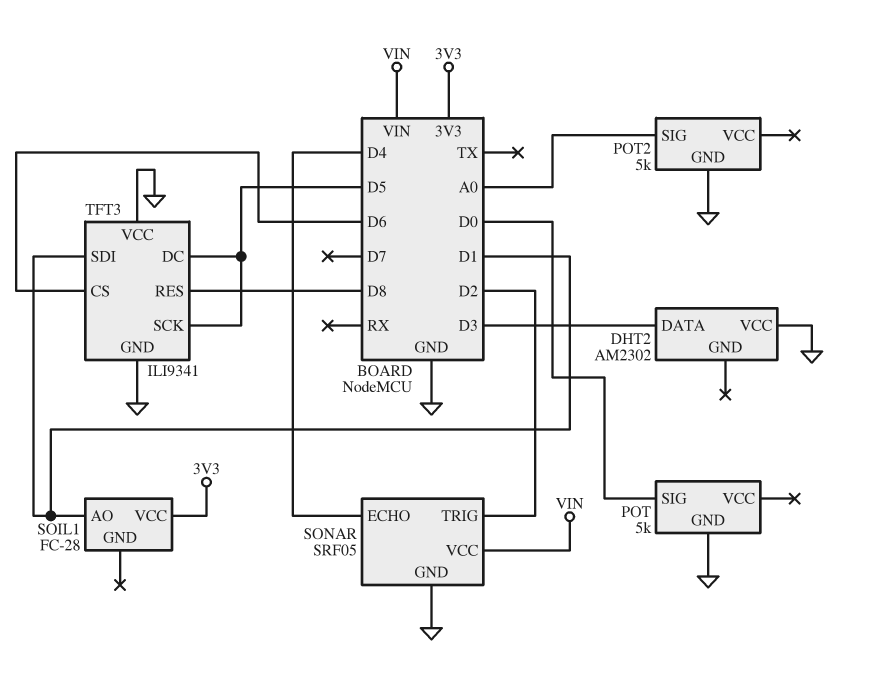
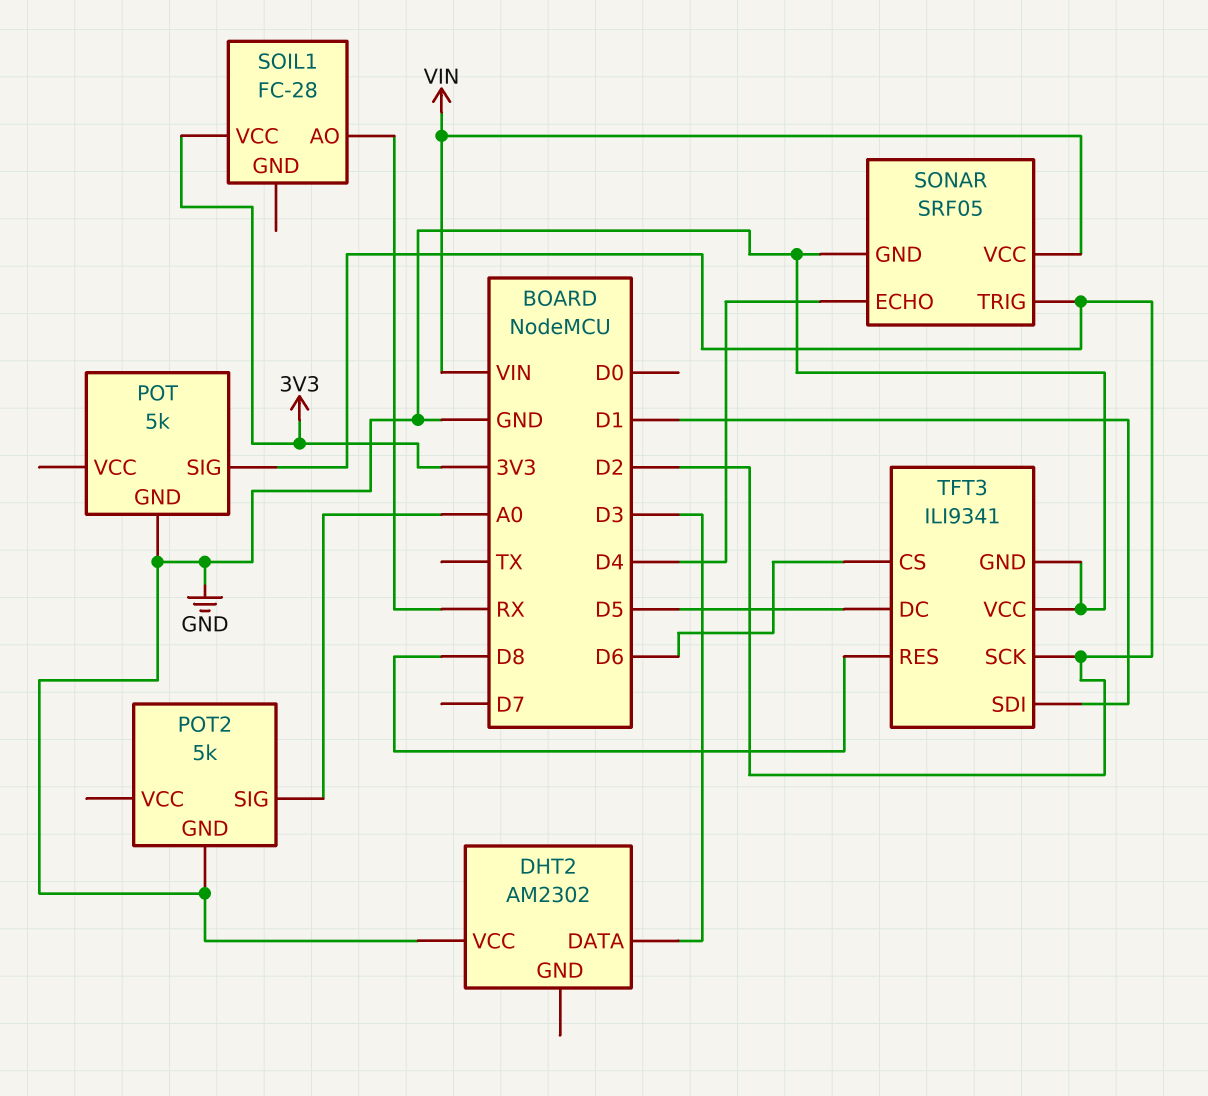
POT pin SIG: D0 -> D2
SOIL1 pin AO: D1 -> RX
TFT3 pin SCK: D5 -> D2

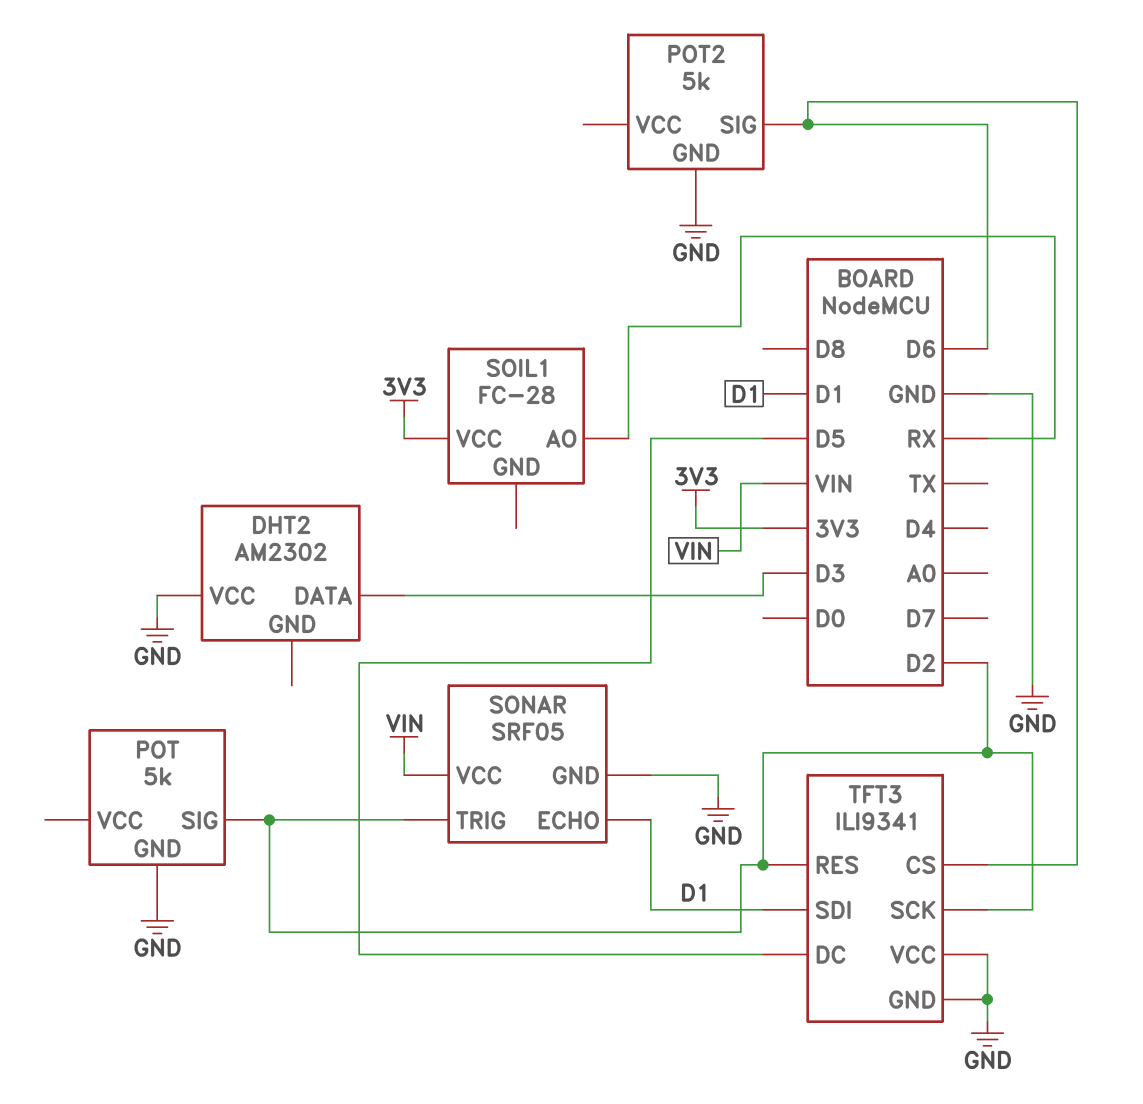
POT2 pin SIG: A0 -> D6
SONAR pin ECHO: D4 -> D1
TFT3 pin RES: D8 -> D2

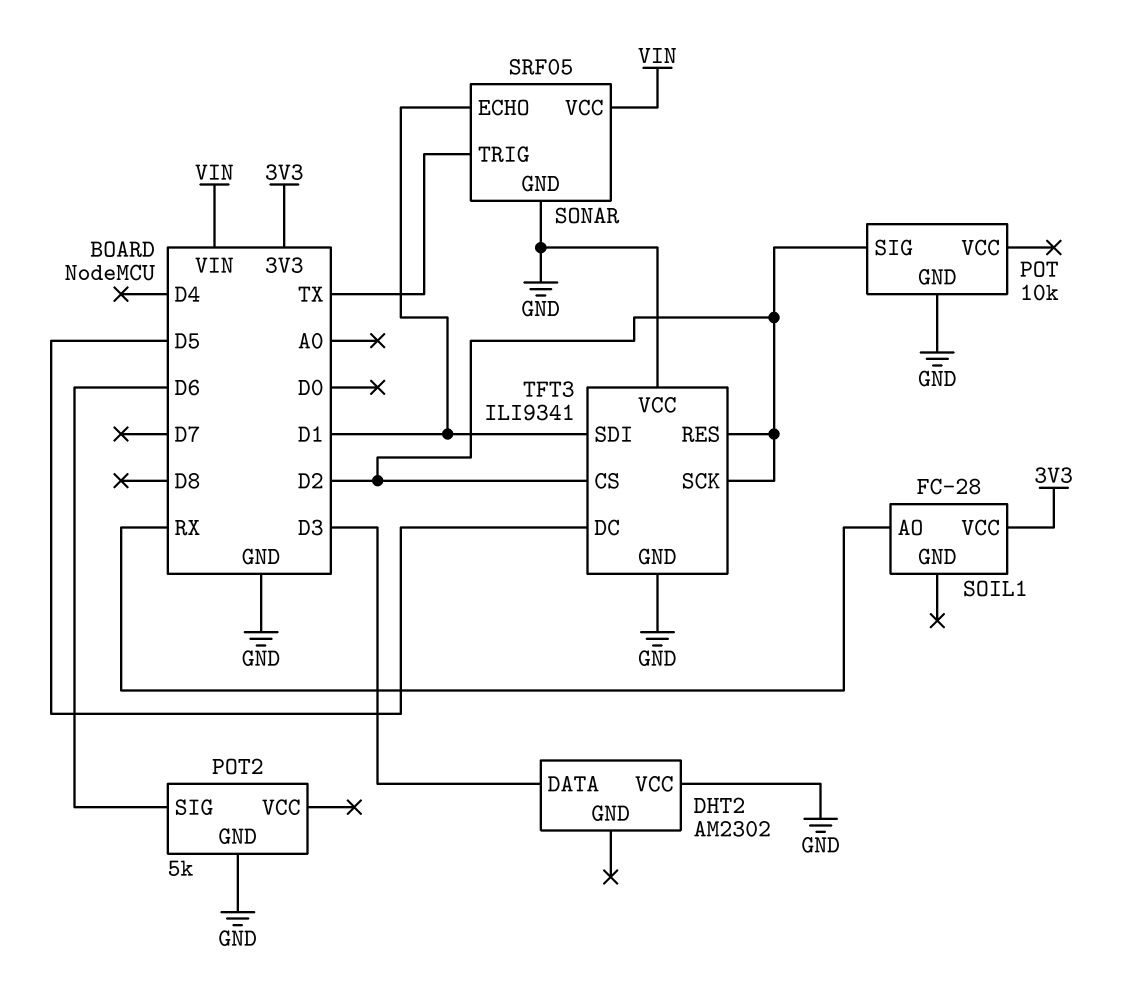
POT: 5k -> 10k
SONAR pin TRIG: D2 -> TX
TFT3 pin CS: D6 -> D2

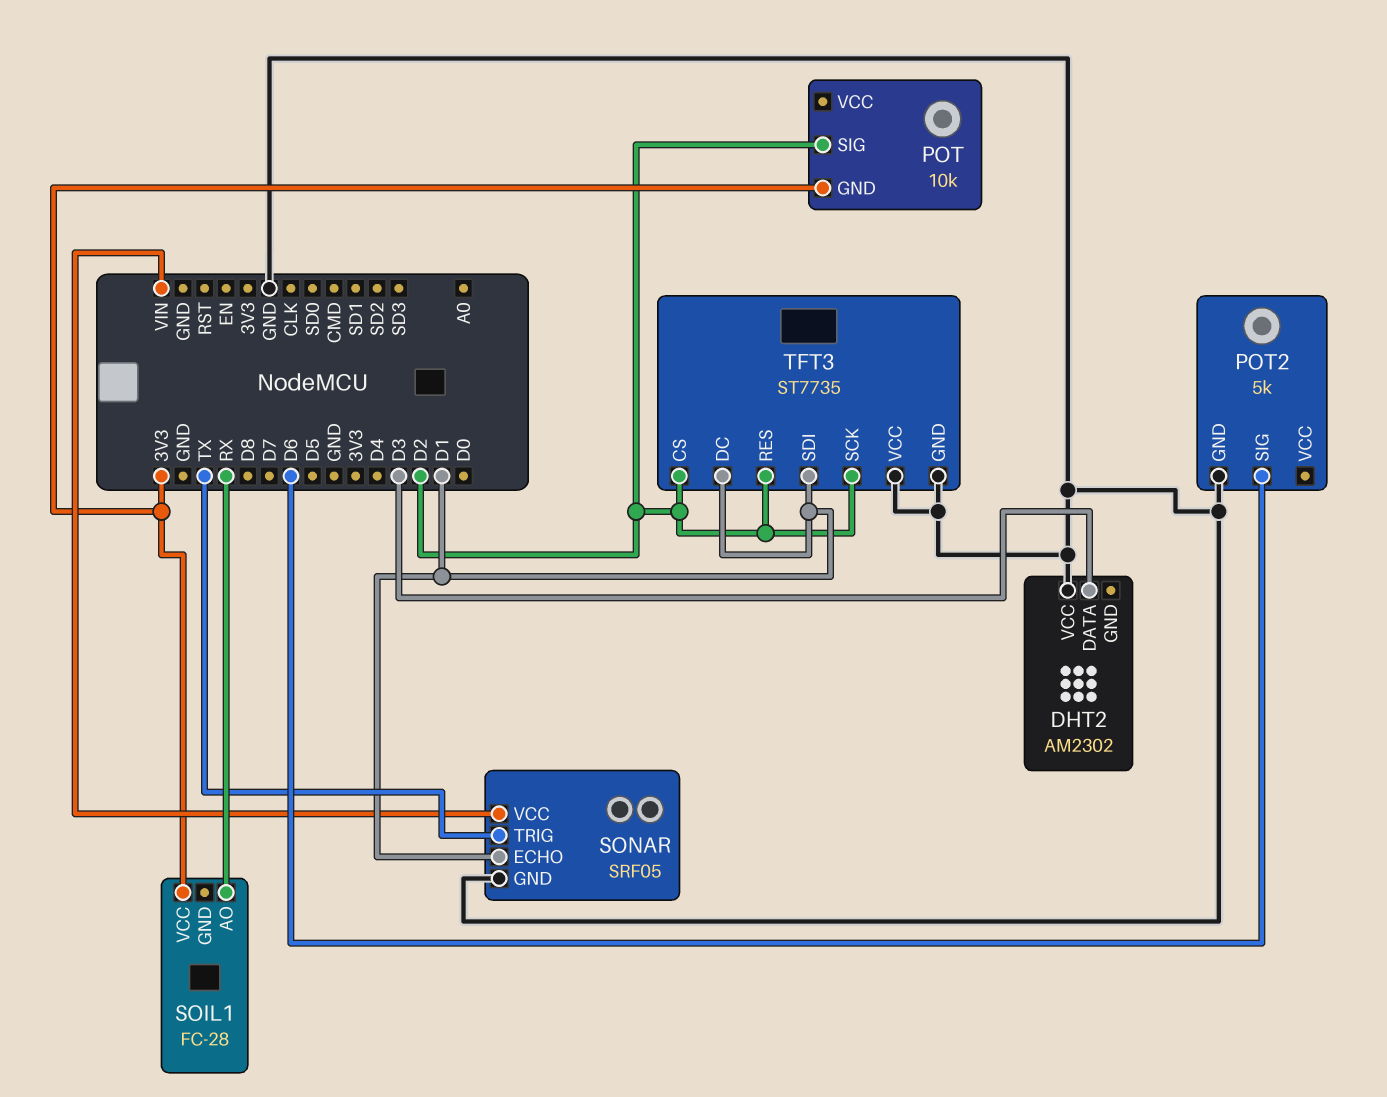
POT pin GND: GND -> 3V3
TFT3: ILI9341 -> ST7735
TFT3 pin DC: D5 -> D1

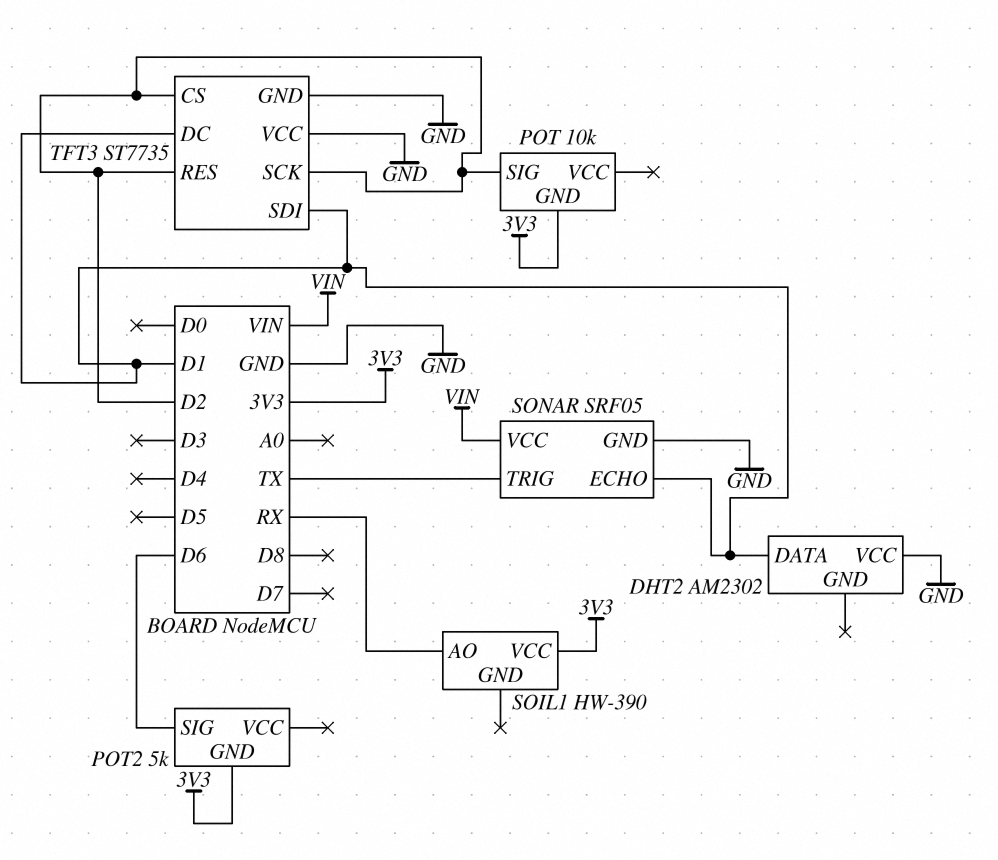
DHT2 pin DATA: D3 -> D1
POT2 pin GND: GND -> 3V3
SOIL1: FC-28 -> HW-390

